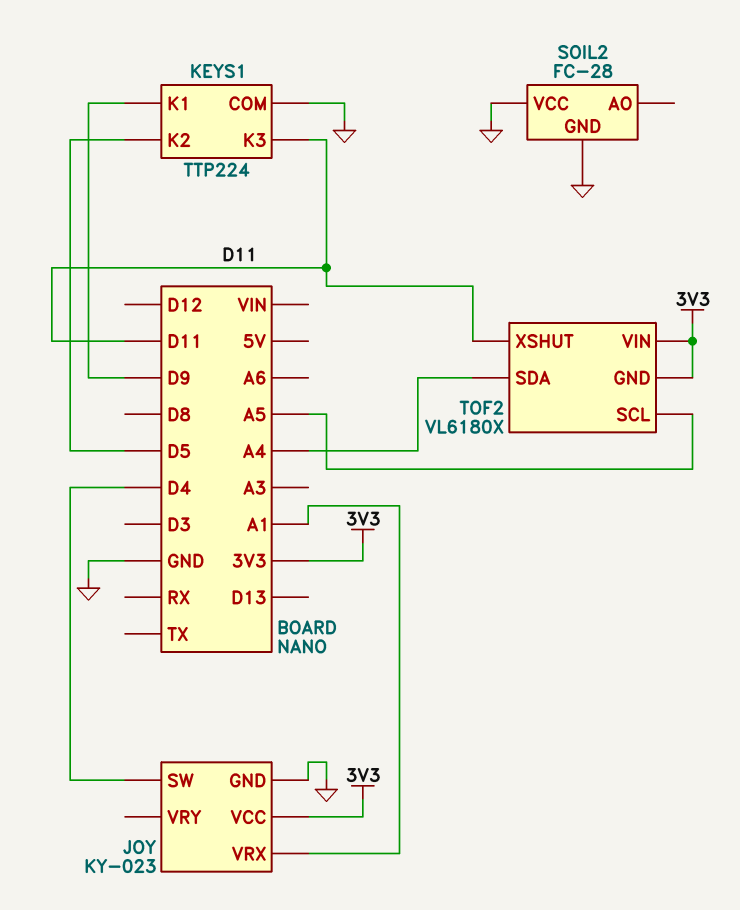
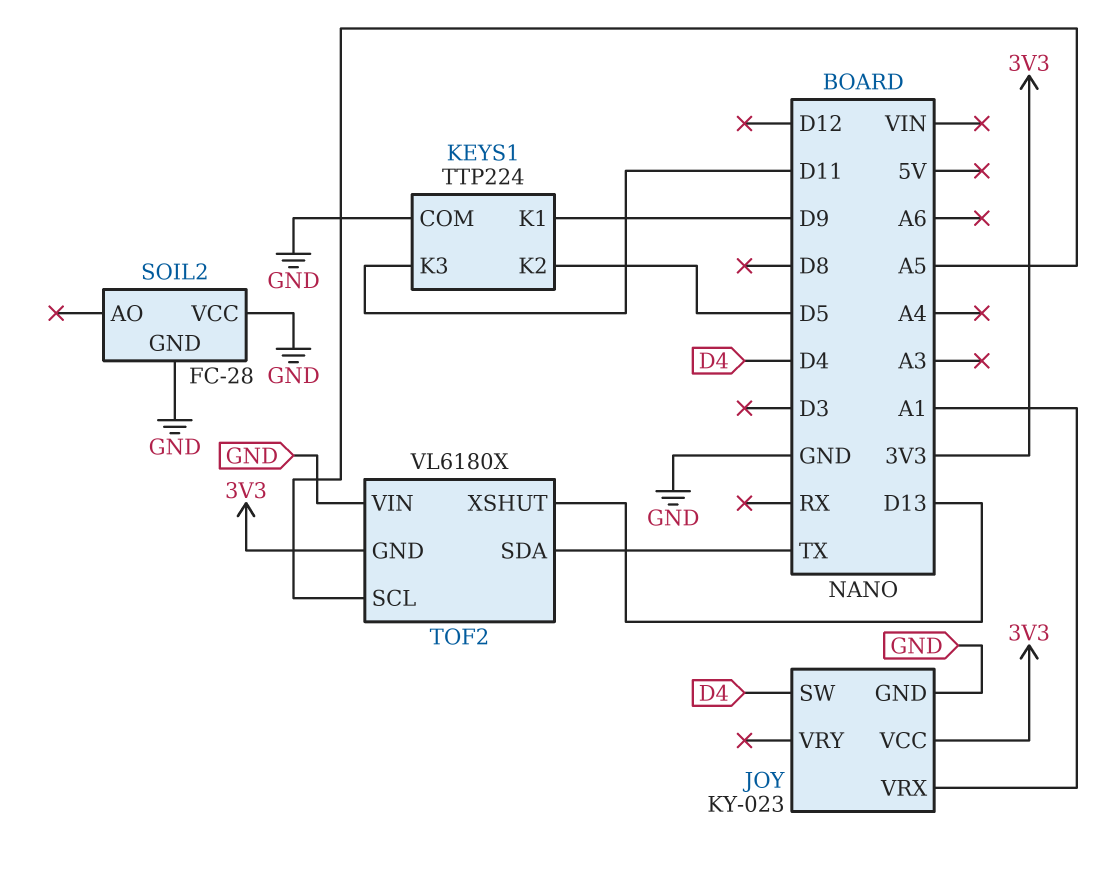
TOF2 pin SDA: A4 -> TX
TOF2 pin VIN: 3V3 -> GND
TOF2 pin XSHUT: D11 -> D13

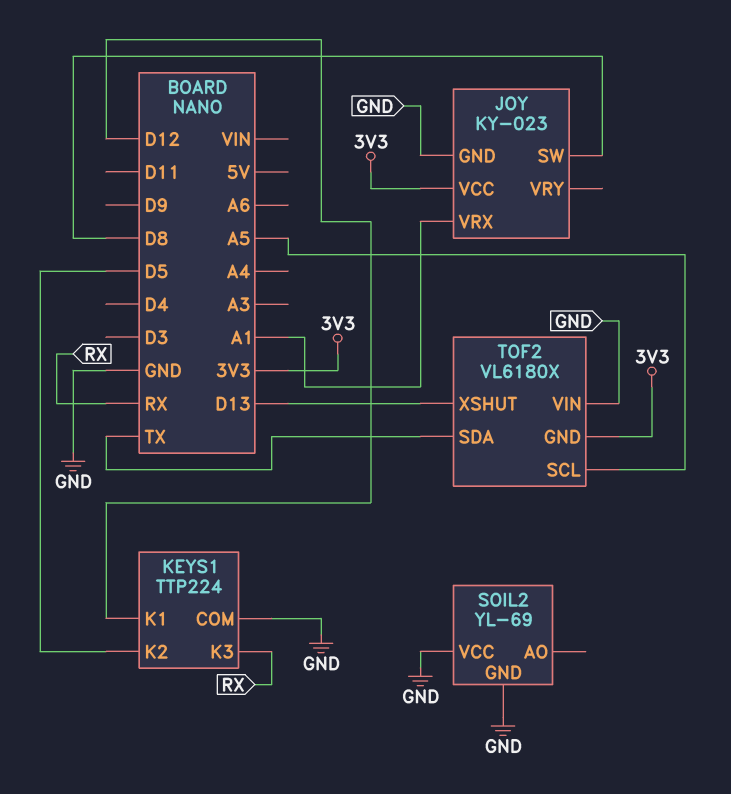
JOY pin SW: D4 -> D8
KEYS1 pin K1: D9 -> D12
KEYS1 pin K3: D11 -> RX
SOIL2: FC-28 -> YL-69

